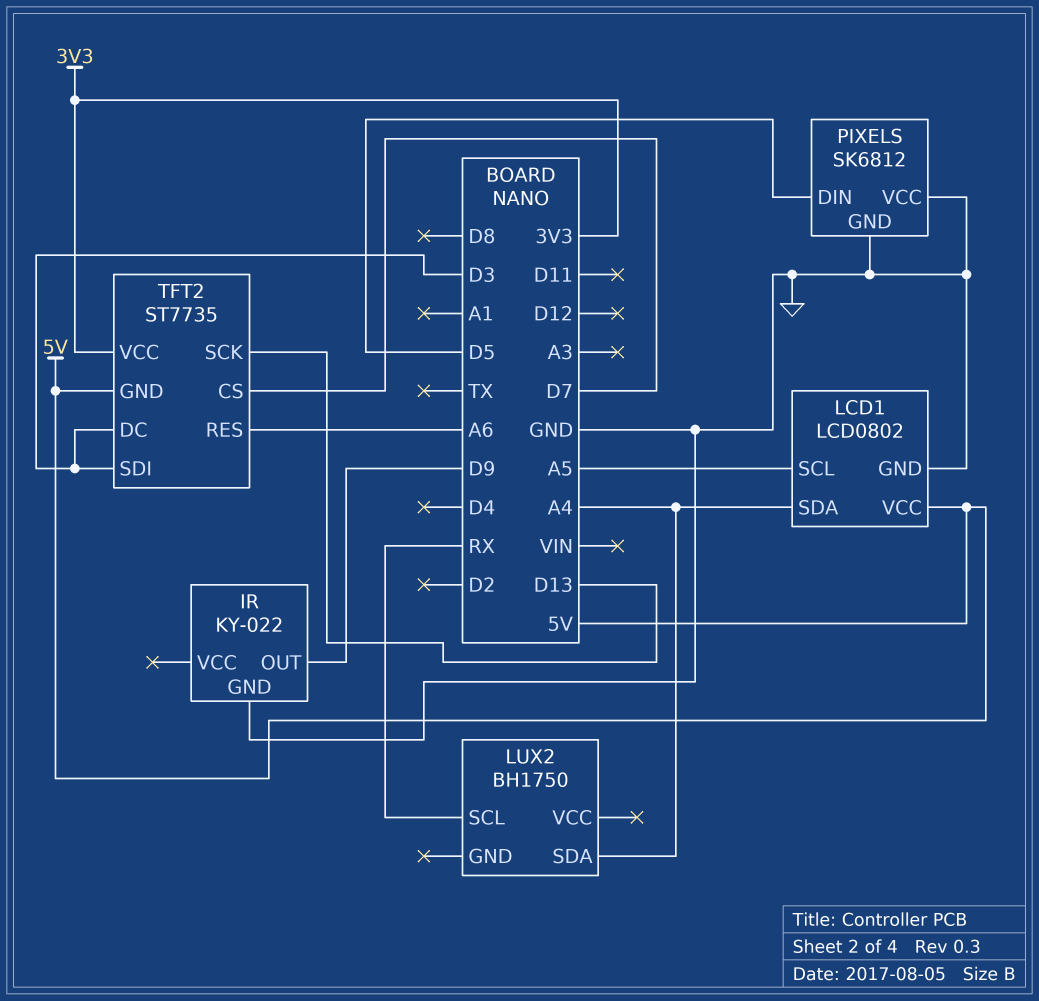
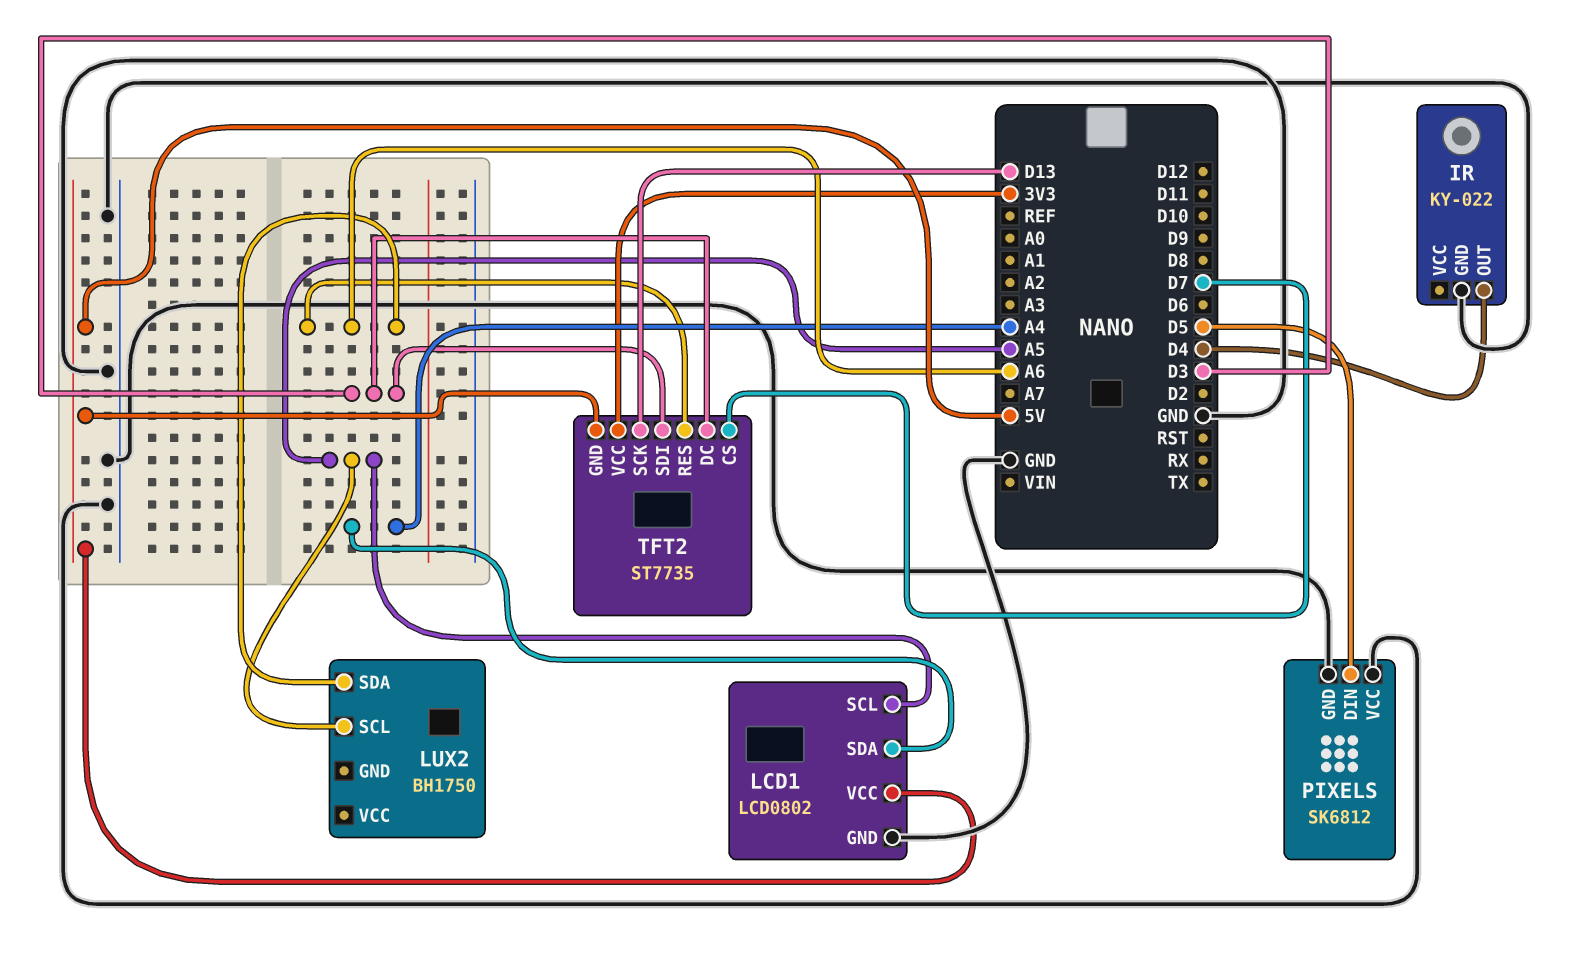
IR pin OUT: D9 -> D4
LUX2 pin SCL: RX -> A5
LUX2 pin SDA: A4 -> A6

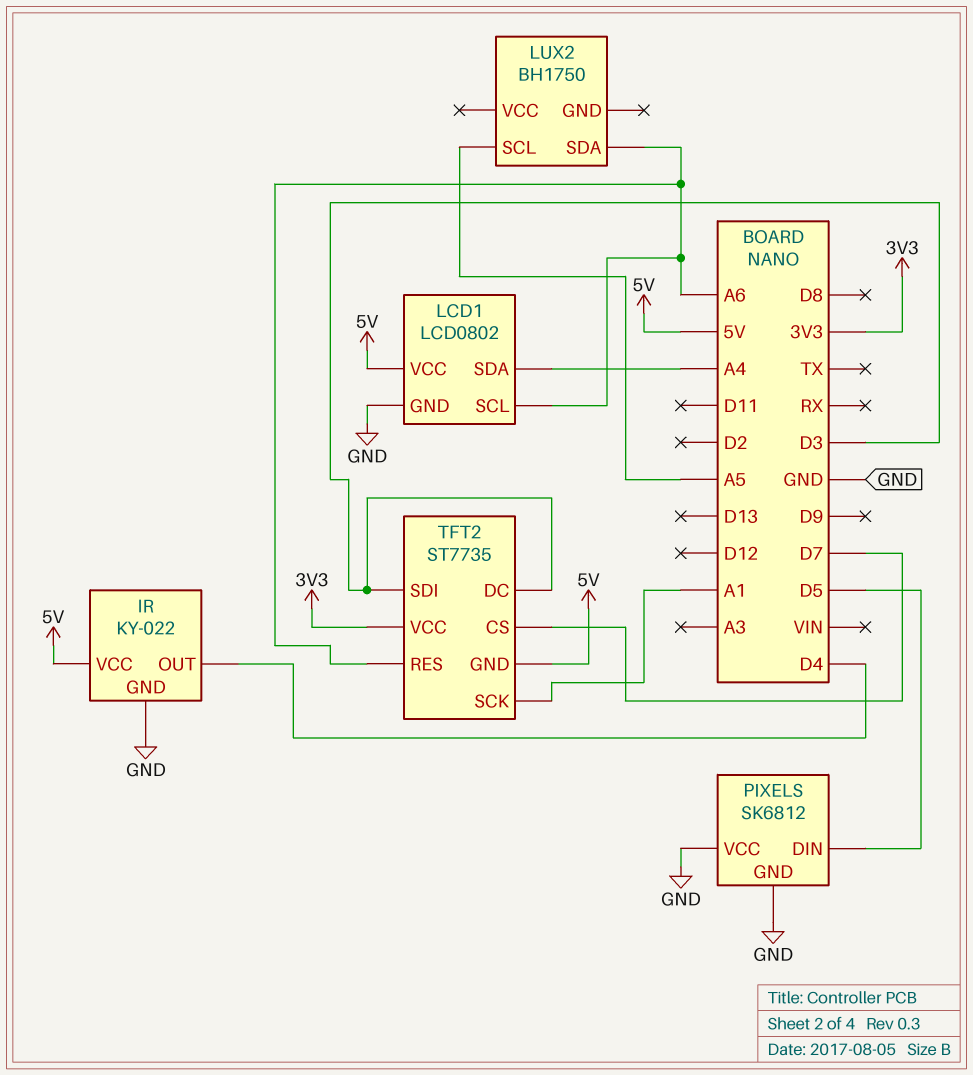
IR pin VCC: none -> 5V
LCD1 pin SCL: A5 -> A6
TFT2 pin SCK: D13 -> A1

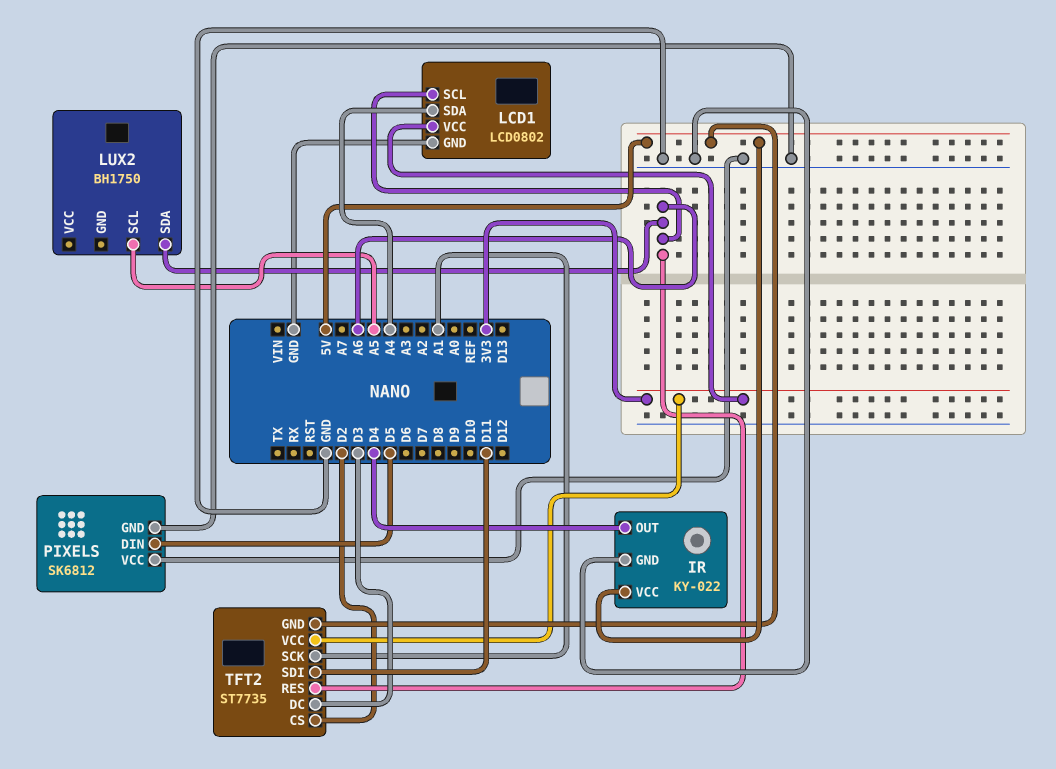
LCD1 pin VCC: 5V -> 3V3
TFT2 pin CS: D7 -> D2
TFT2 pin SDI: D3 -> D11

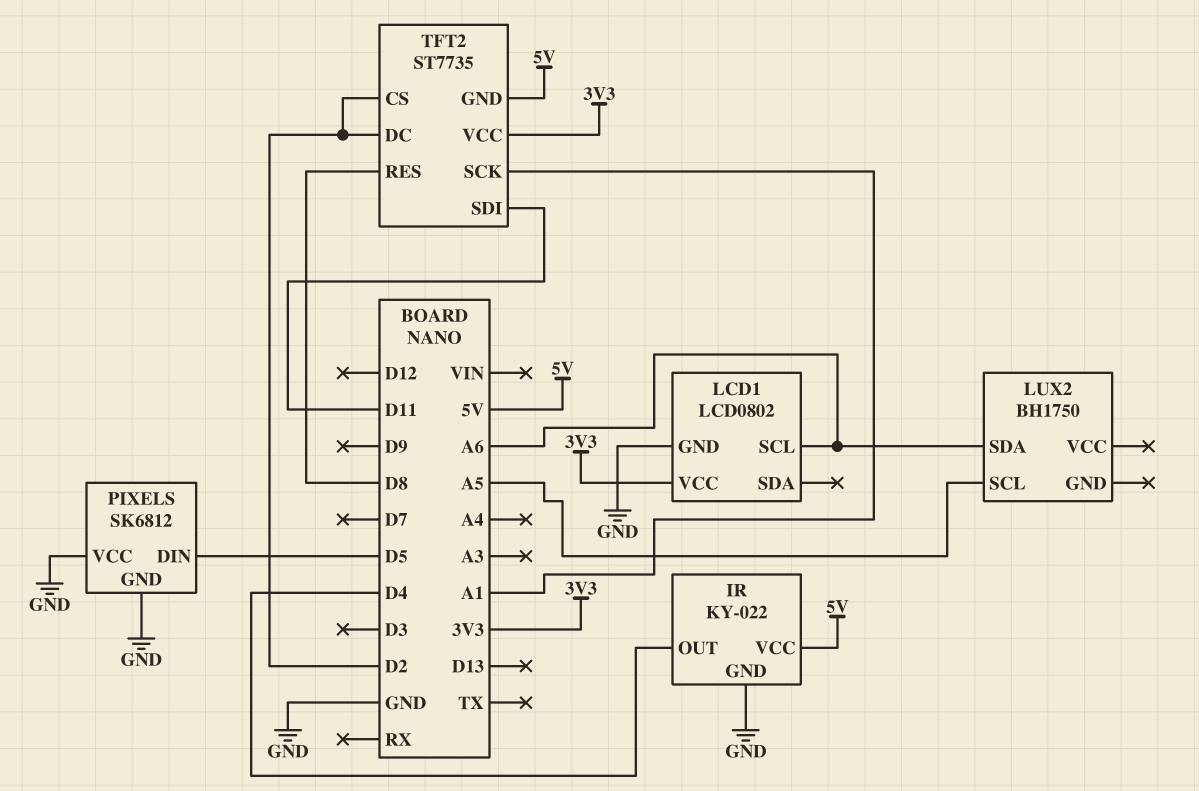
LCD1 pin SDA: A4 -> none
TFT2 pin DC: D3 -> D2
TFT2 pin RES: A6 -> D8

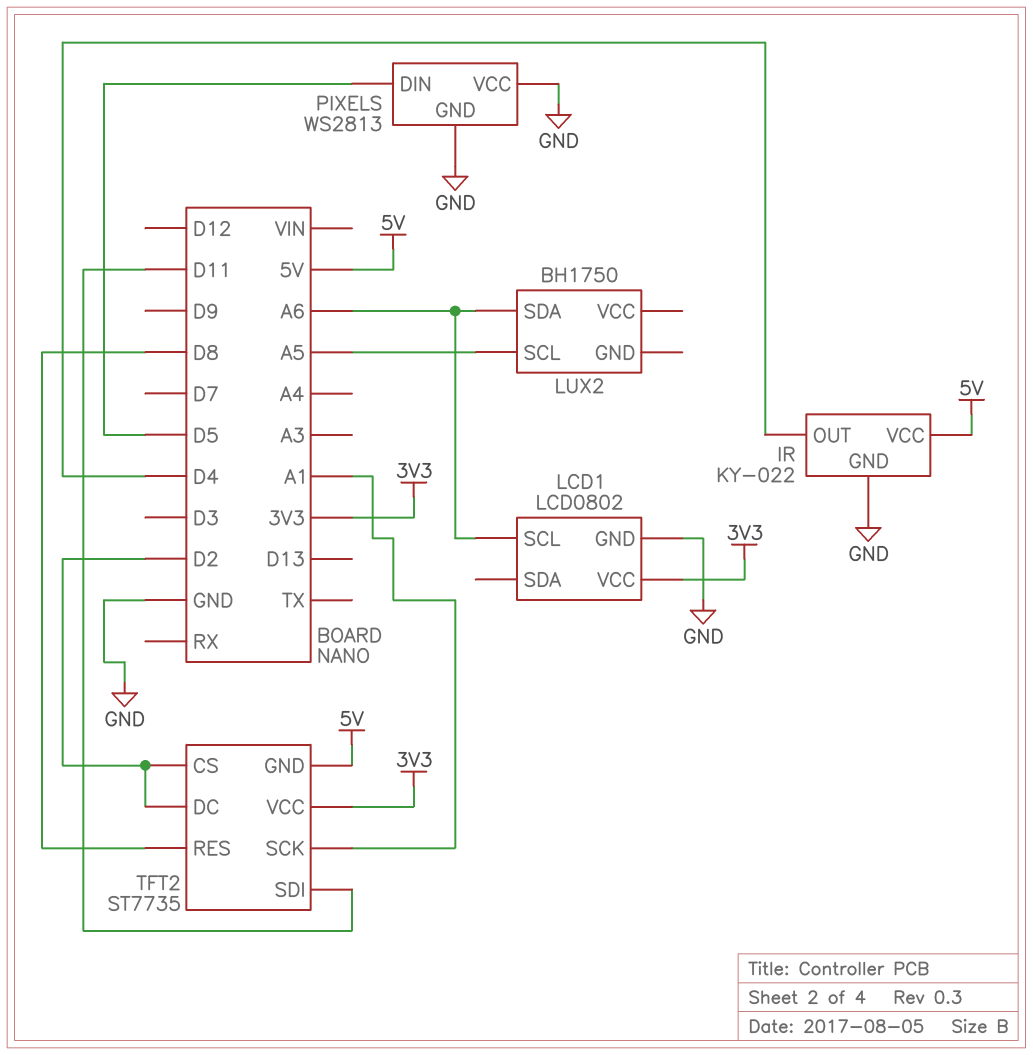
PIXELS: SK6812 -> WS2813

